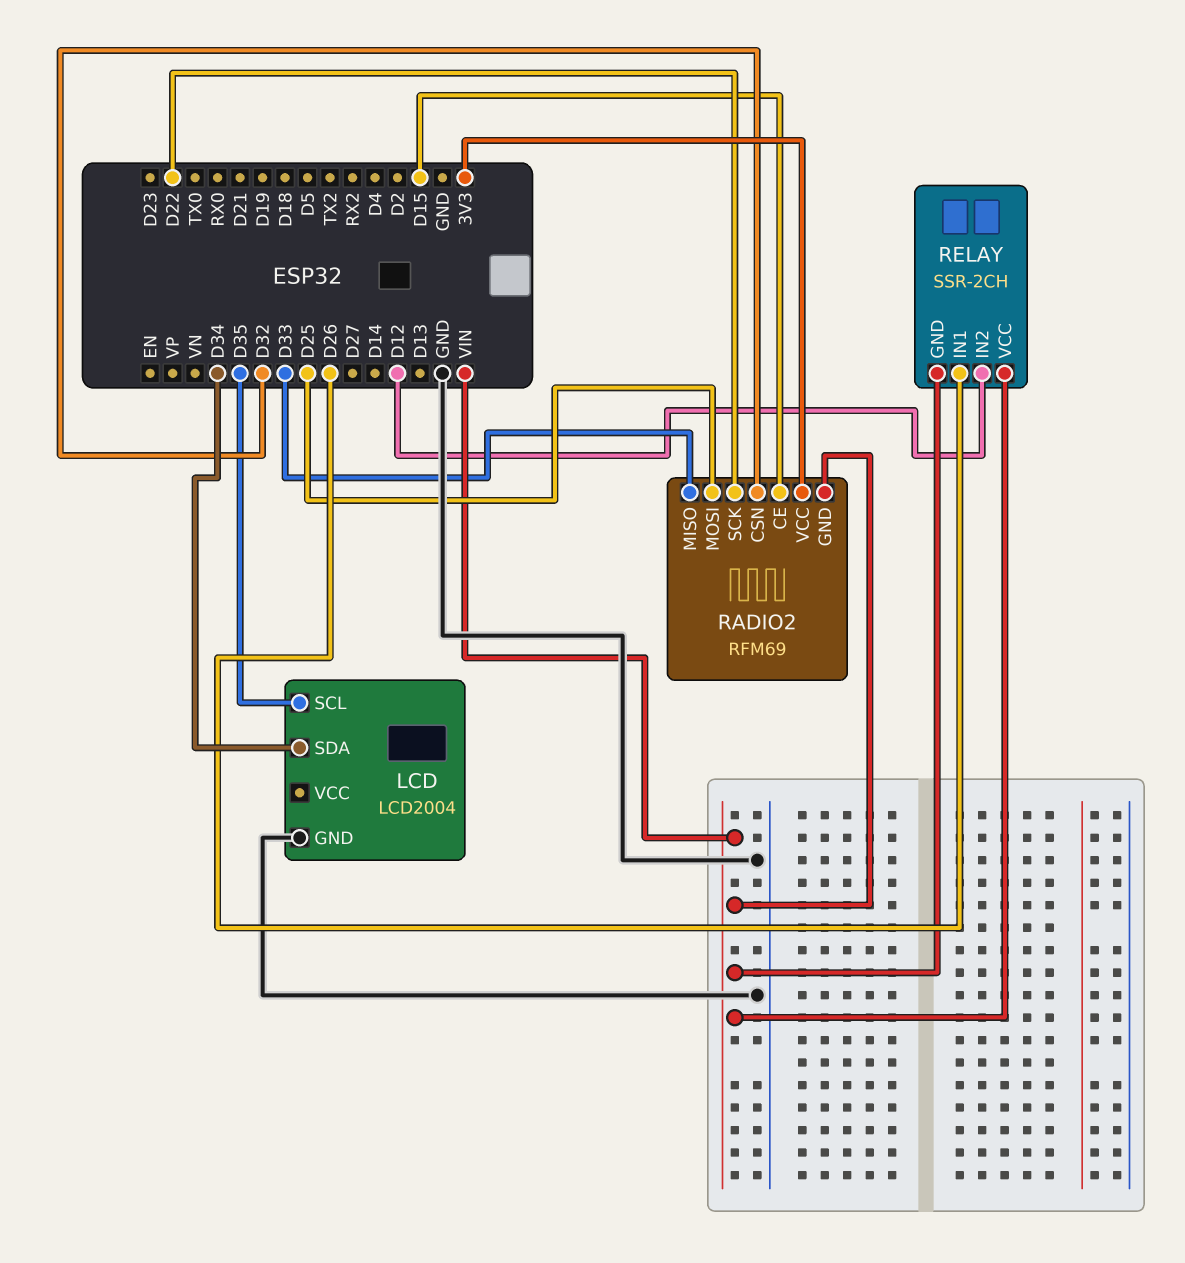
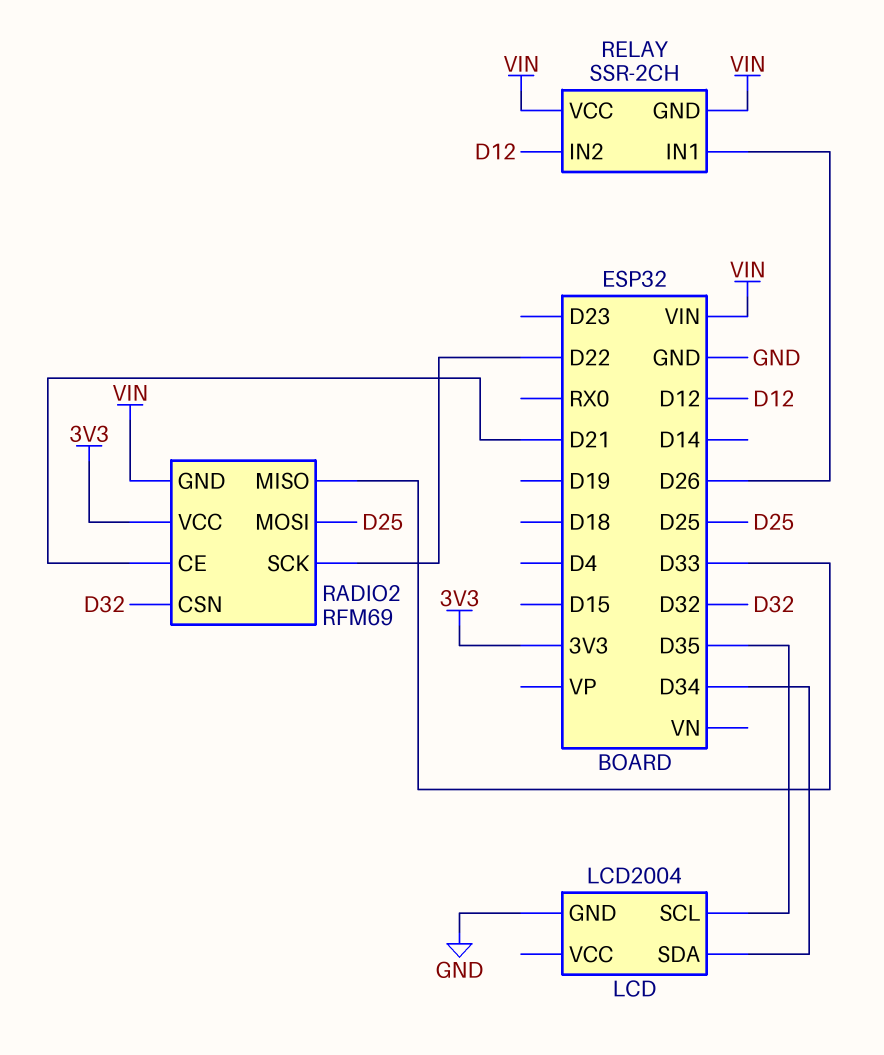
RADIO2 pin CE: D15 -> D21

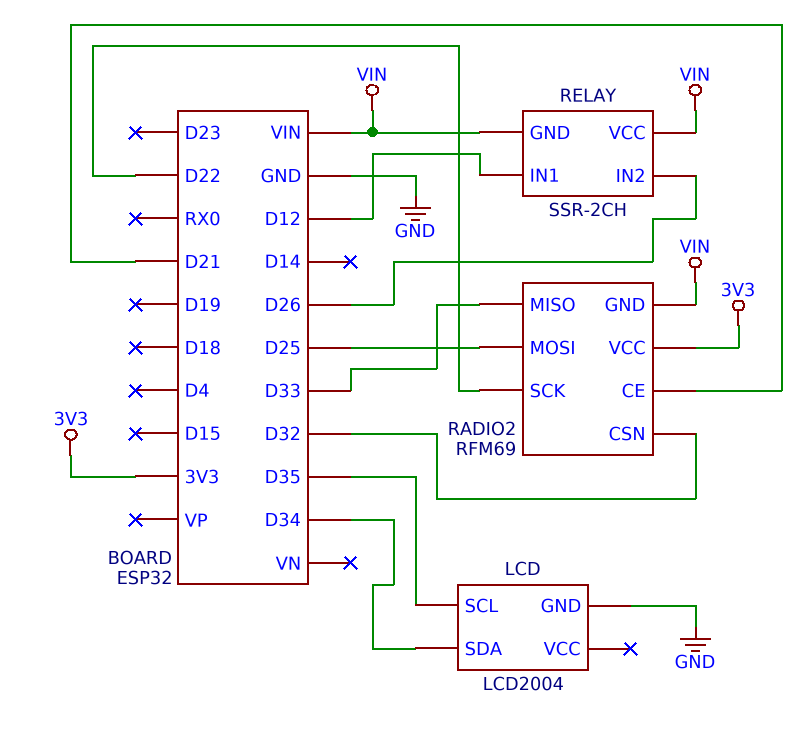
RELAY pin IN1: D26 -> D12
RELAY pin IN2: D12 -> D26

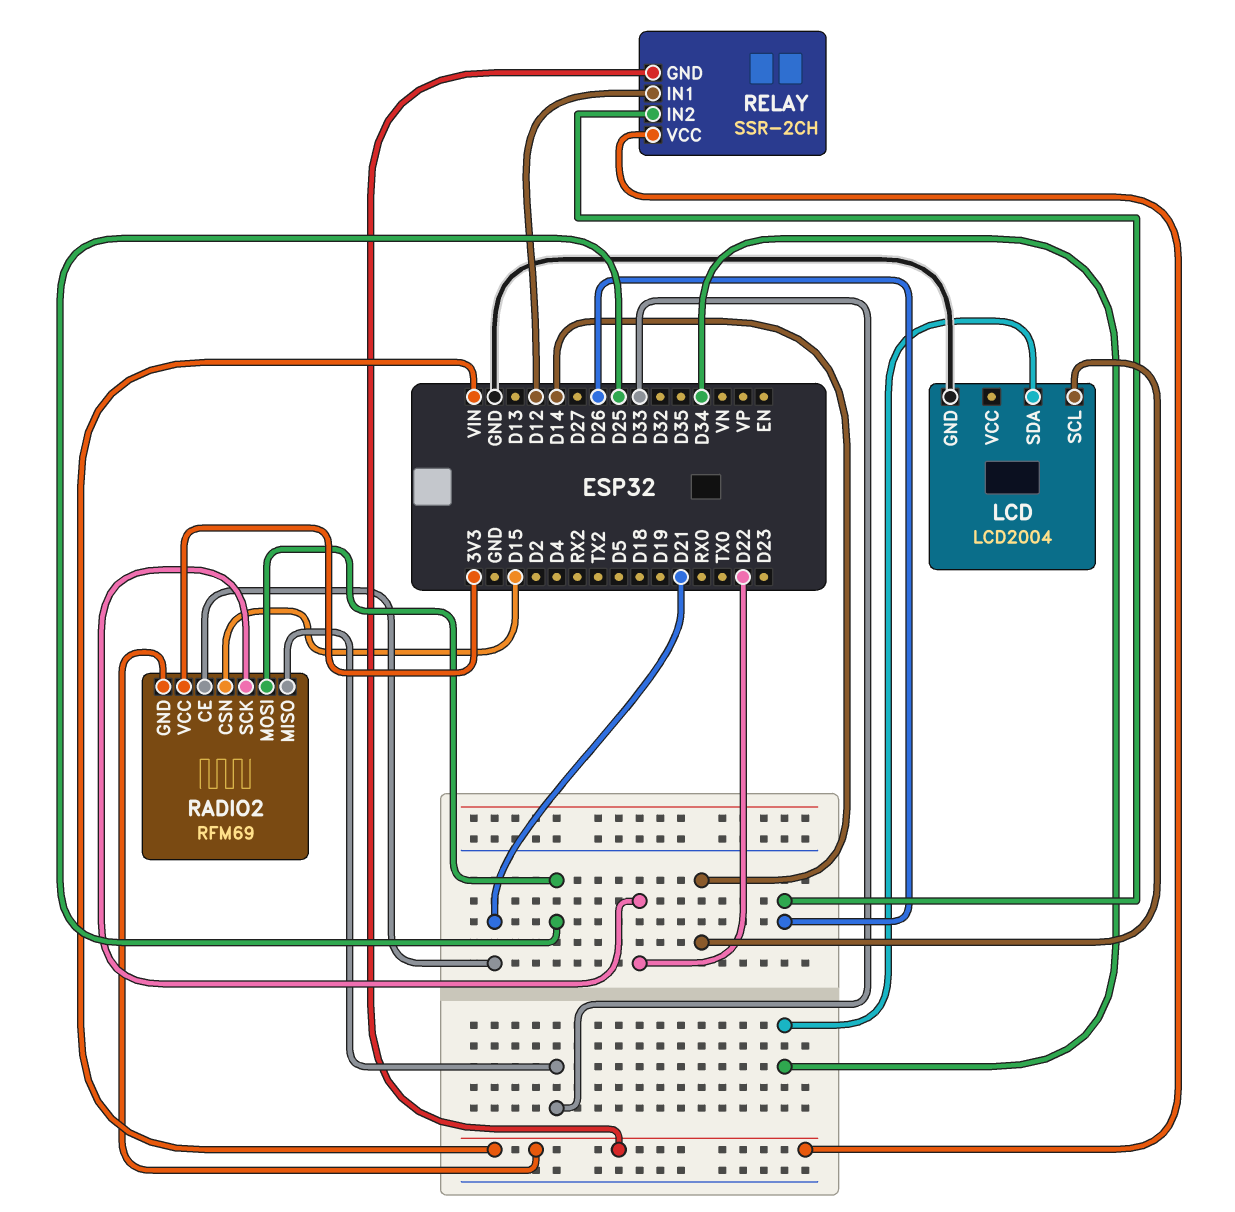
LCD pin SCL: D35 -> D14
RADIO2 pin CSN: D32 -> D15

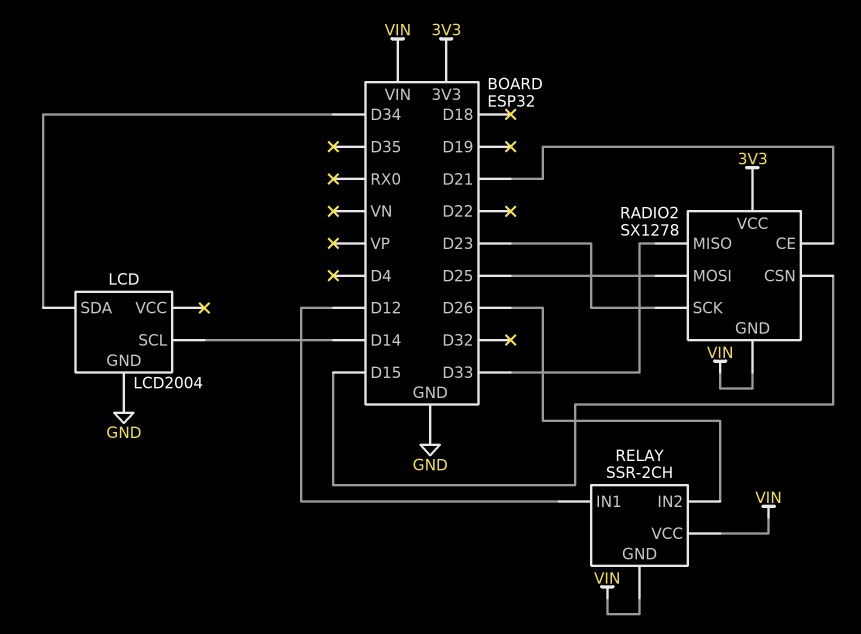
RADIO2: RFM69 -> SX1278
RADIO2 pin SCK: D22 -> D23

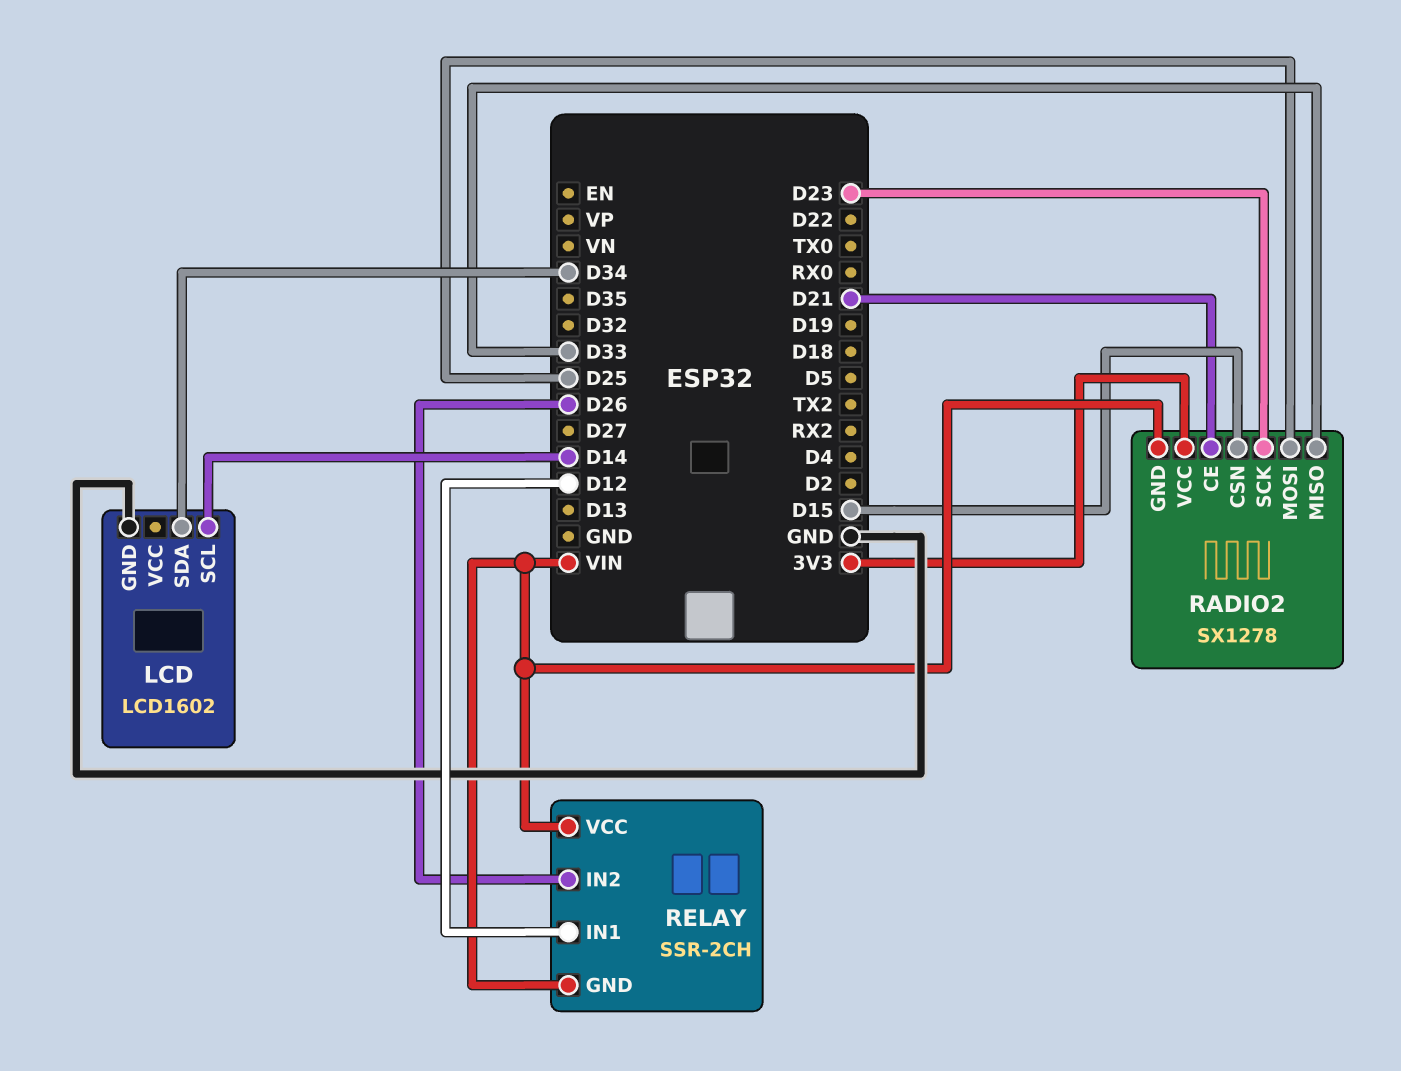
LCD: LCD2004 -> LCD1602

